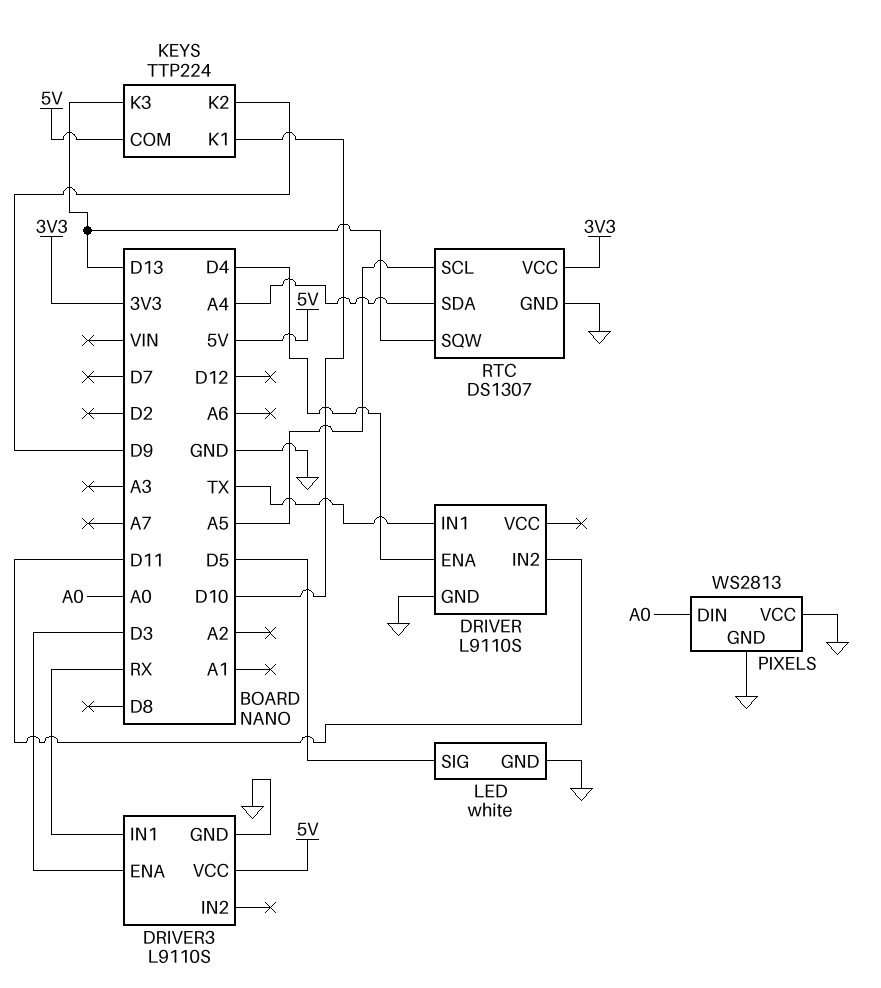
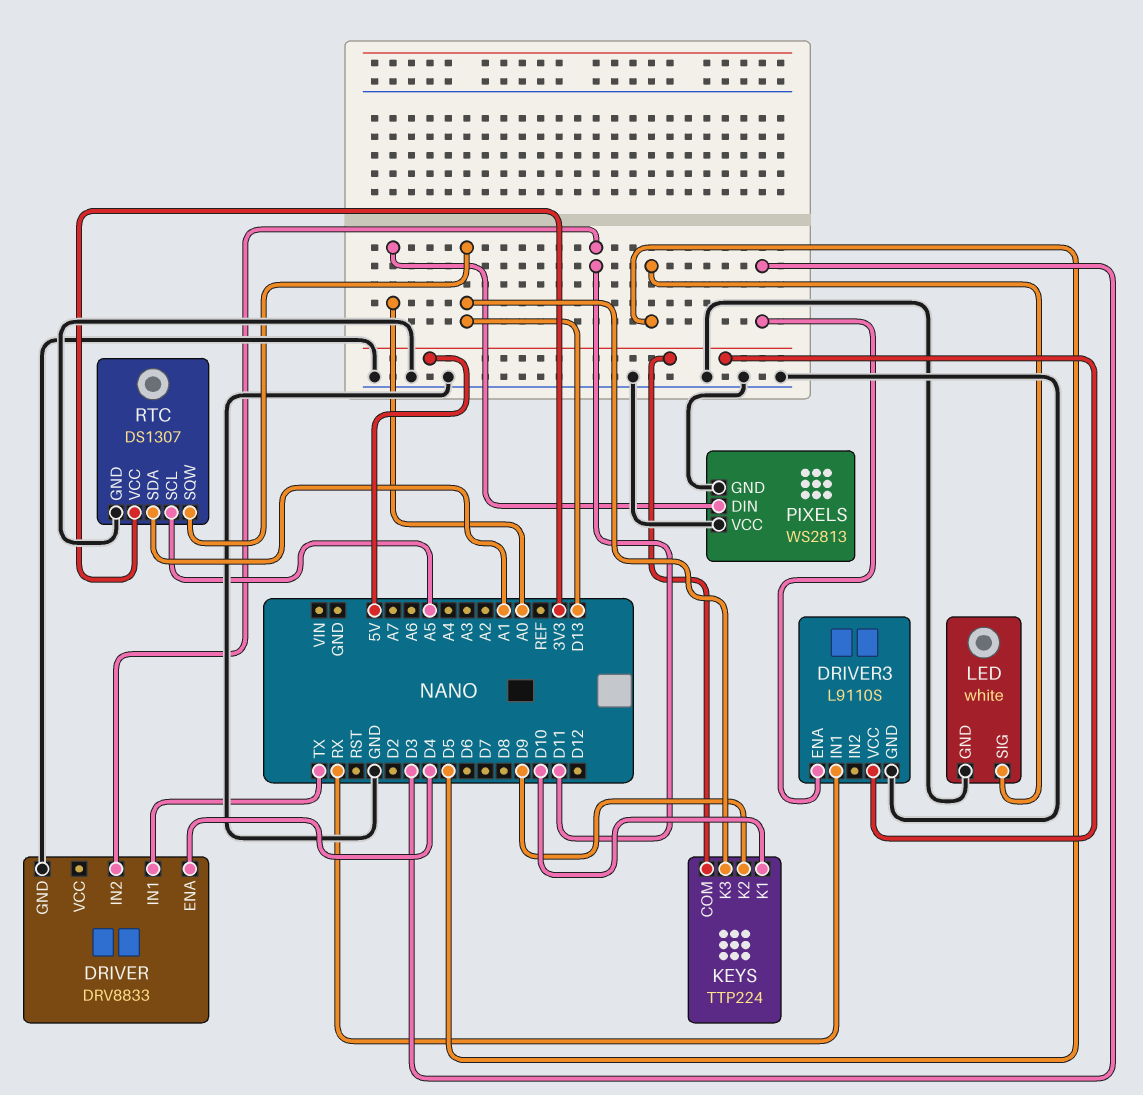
DRIVER: L9110S -> DRV8833
RTC pin SDA: A4 -> A1

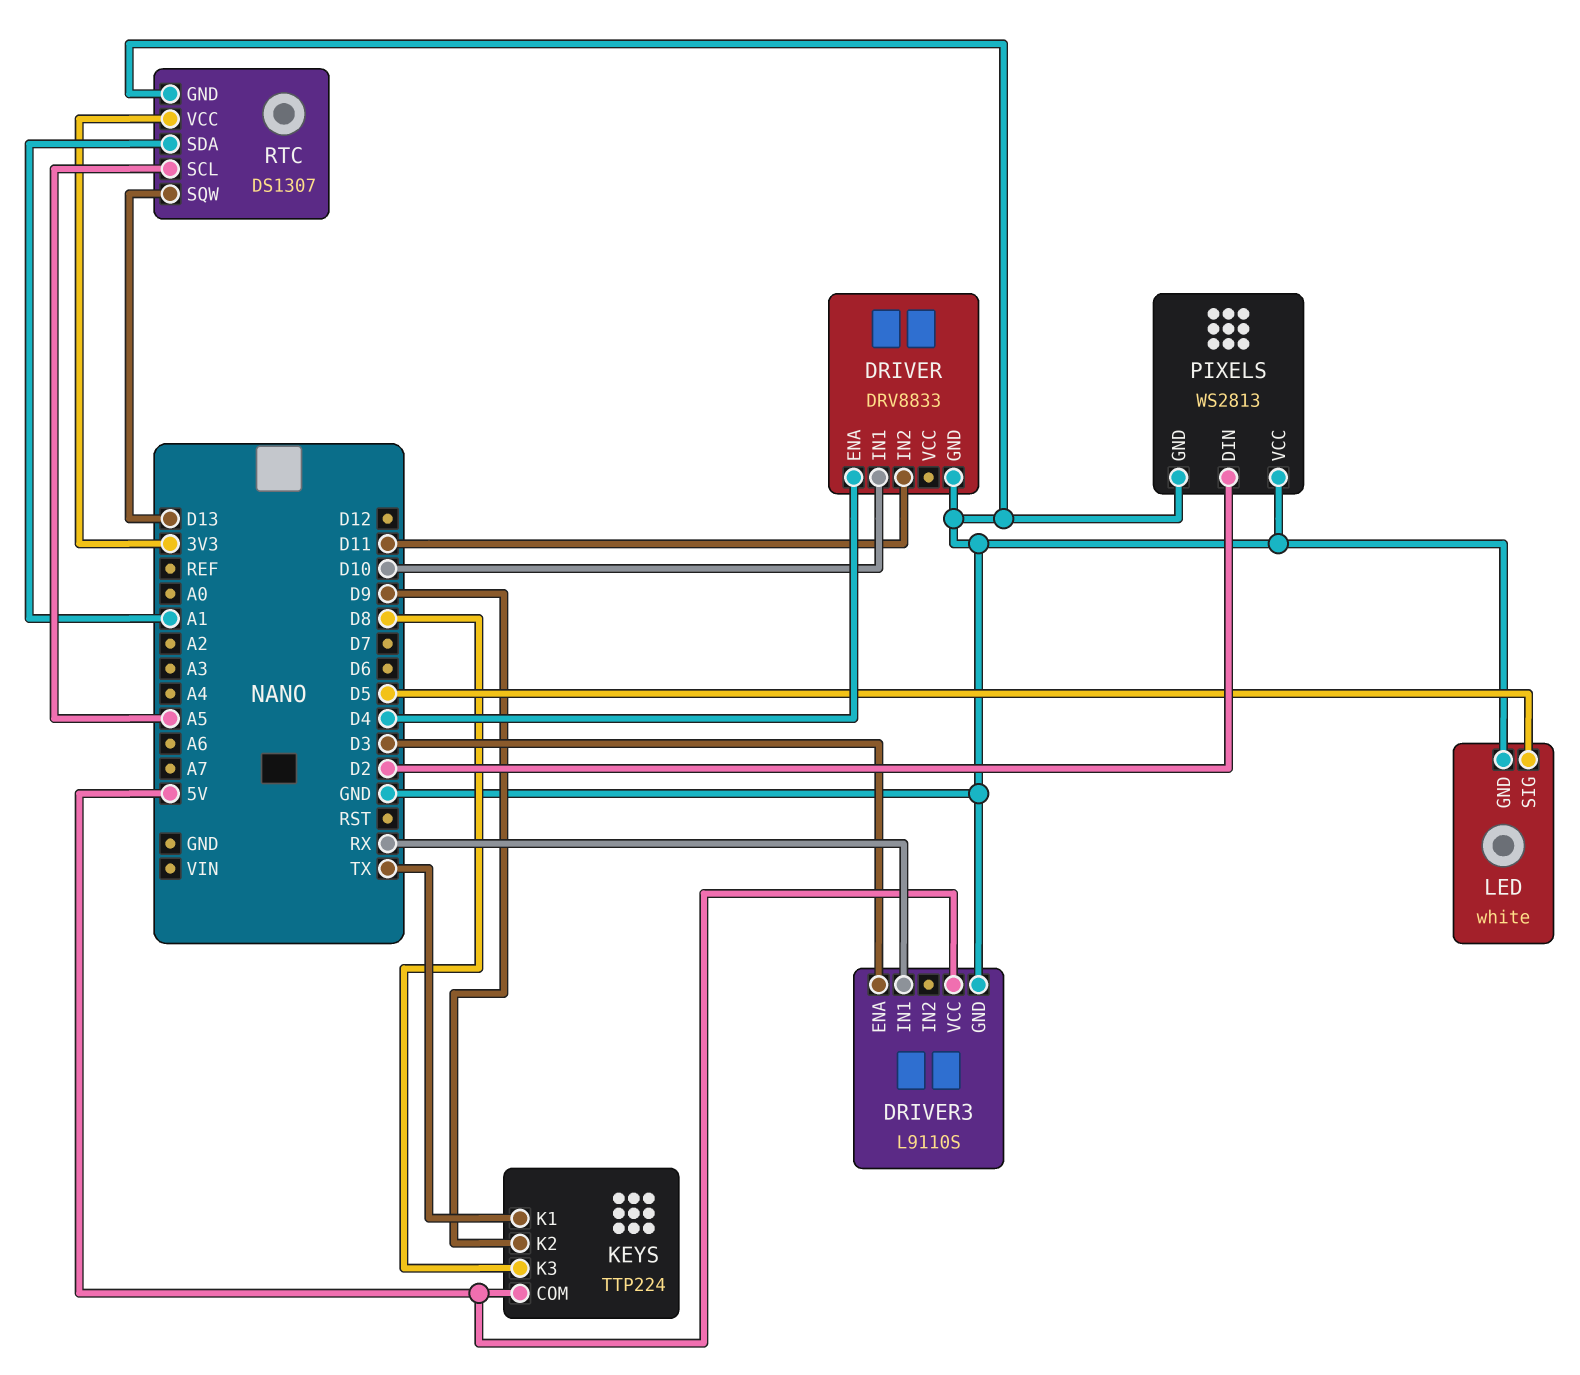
DRIVER pin IN1: TX -> D10
KEYS pin K1: D10 -> TX
KEYS pin K3: D13 -> D8
PIXELS pin DIN: A0 -> D2

